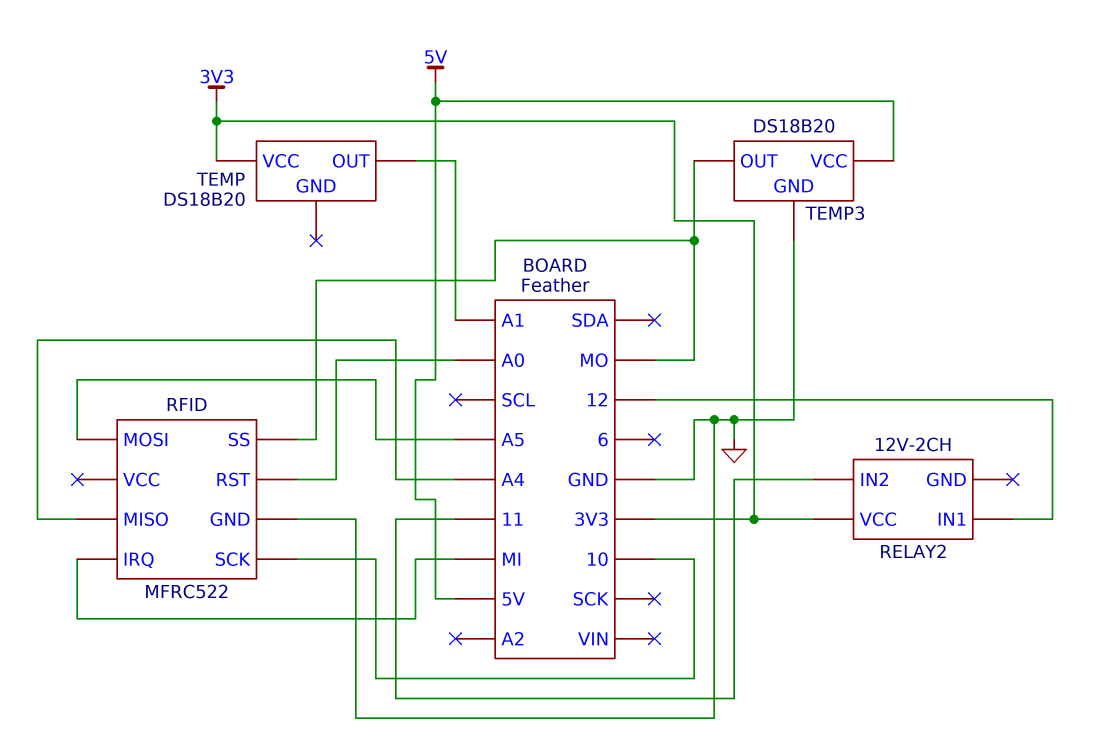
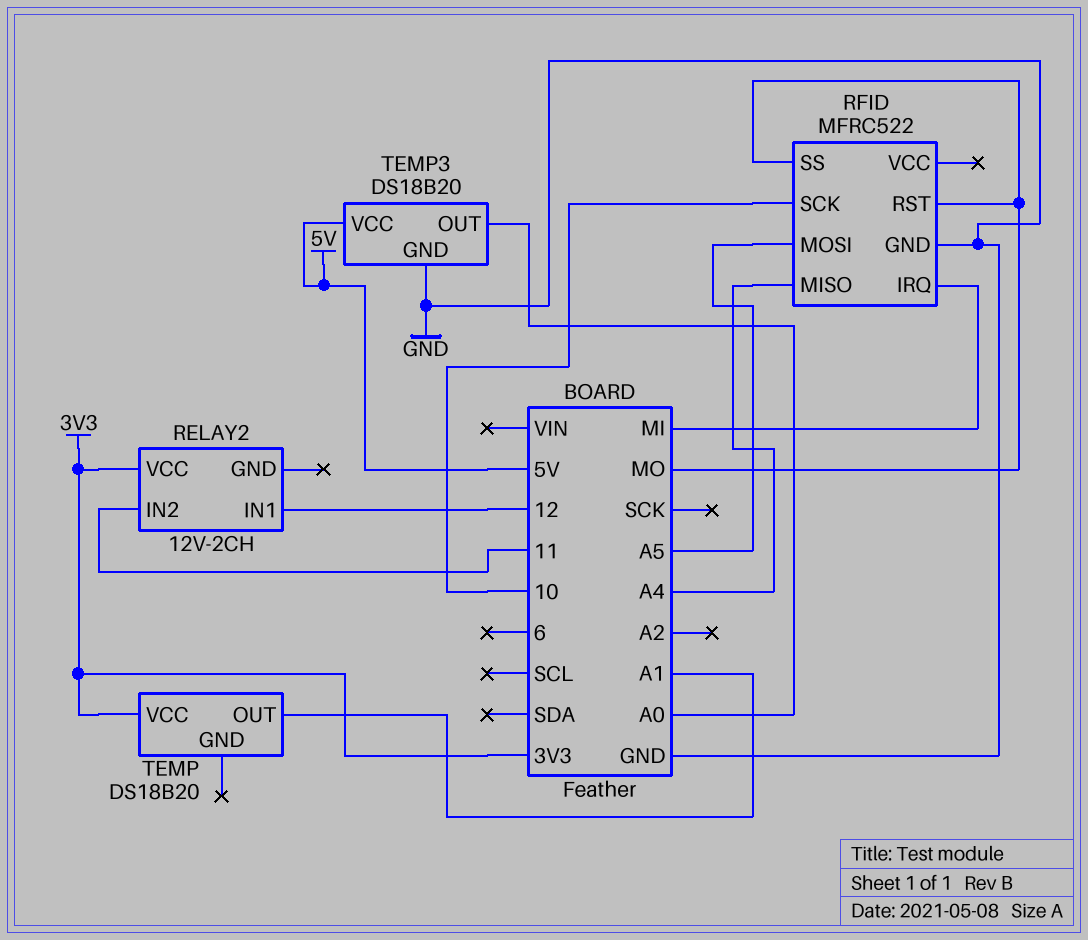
RFID pin RST: A0 -> MO
TEMP3 pin OUT: MO -> A0

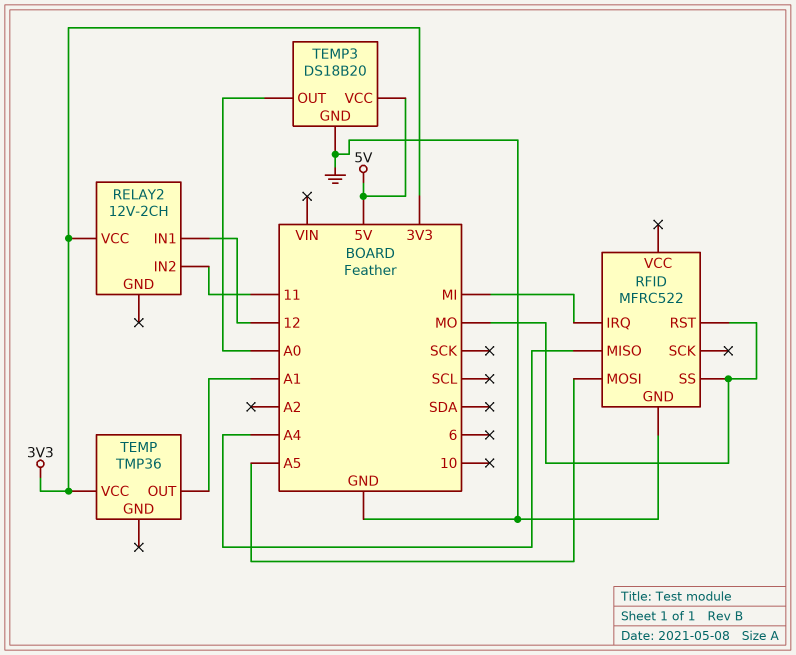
RFID pin SCK: 10 -> none
TEMP: DS18B20 -> TMP36

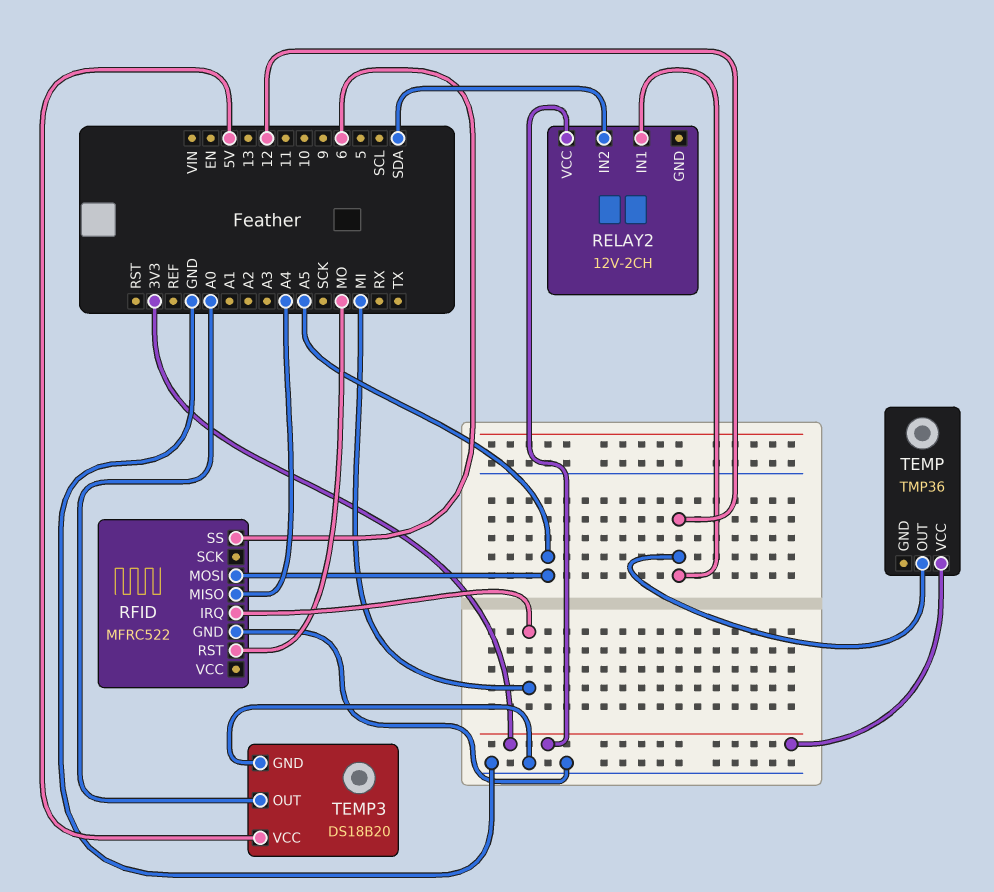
RELAY2 pin IN2: 11 -> SDA
RFID pin SS: MO -> 6
TEMP pin OUT: A1 -> 12

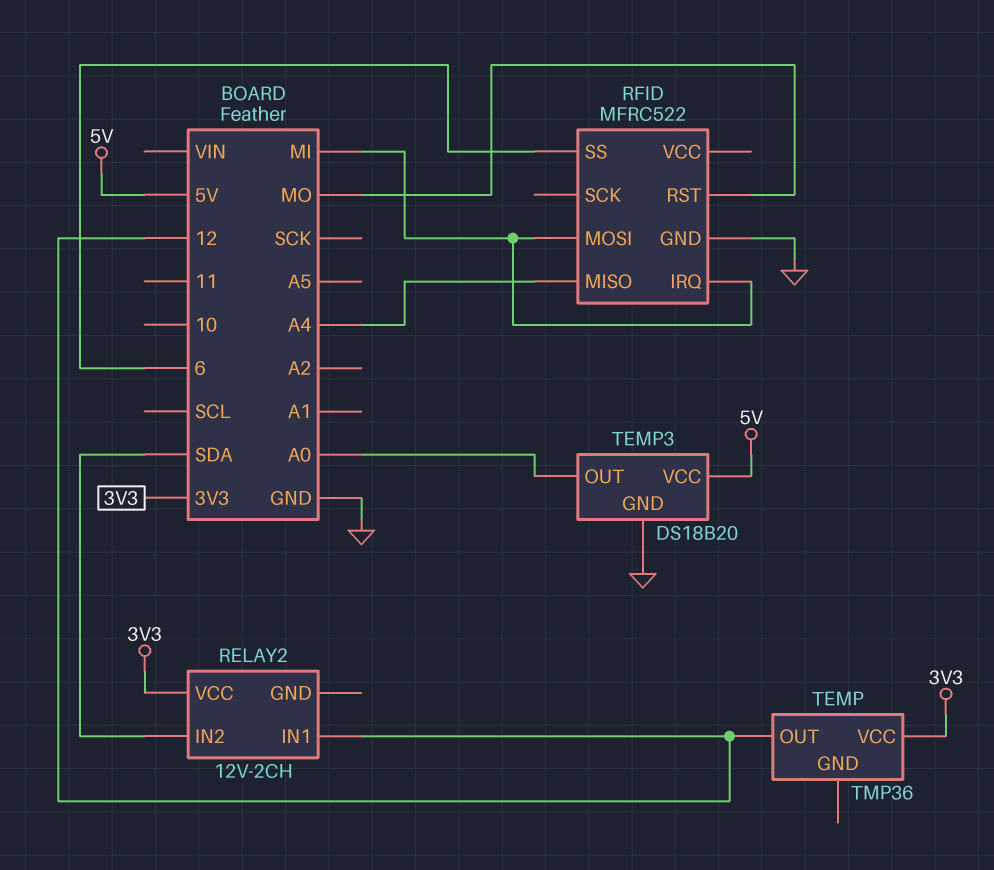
RFID pin MOSI: A5 -> MI

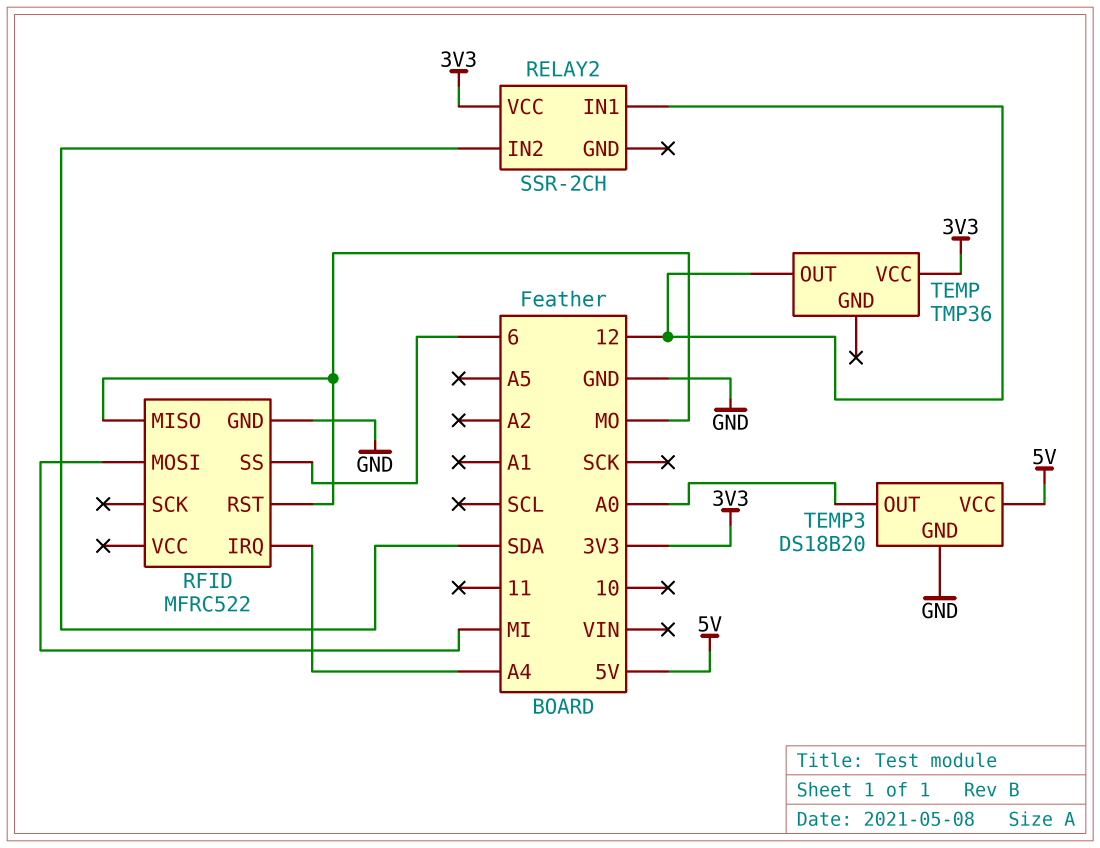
RELAY2: 12V-2CH -> SSR-2CH
RFID pin IRQ: MI -> A4
RFID pin MISO: A4 -> MO

